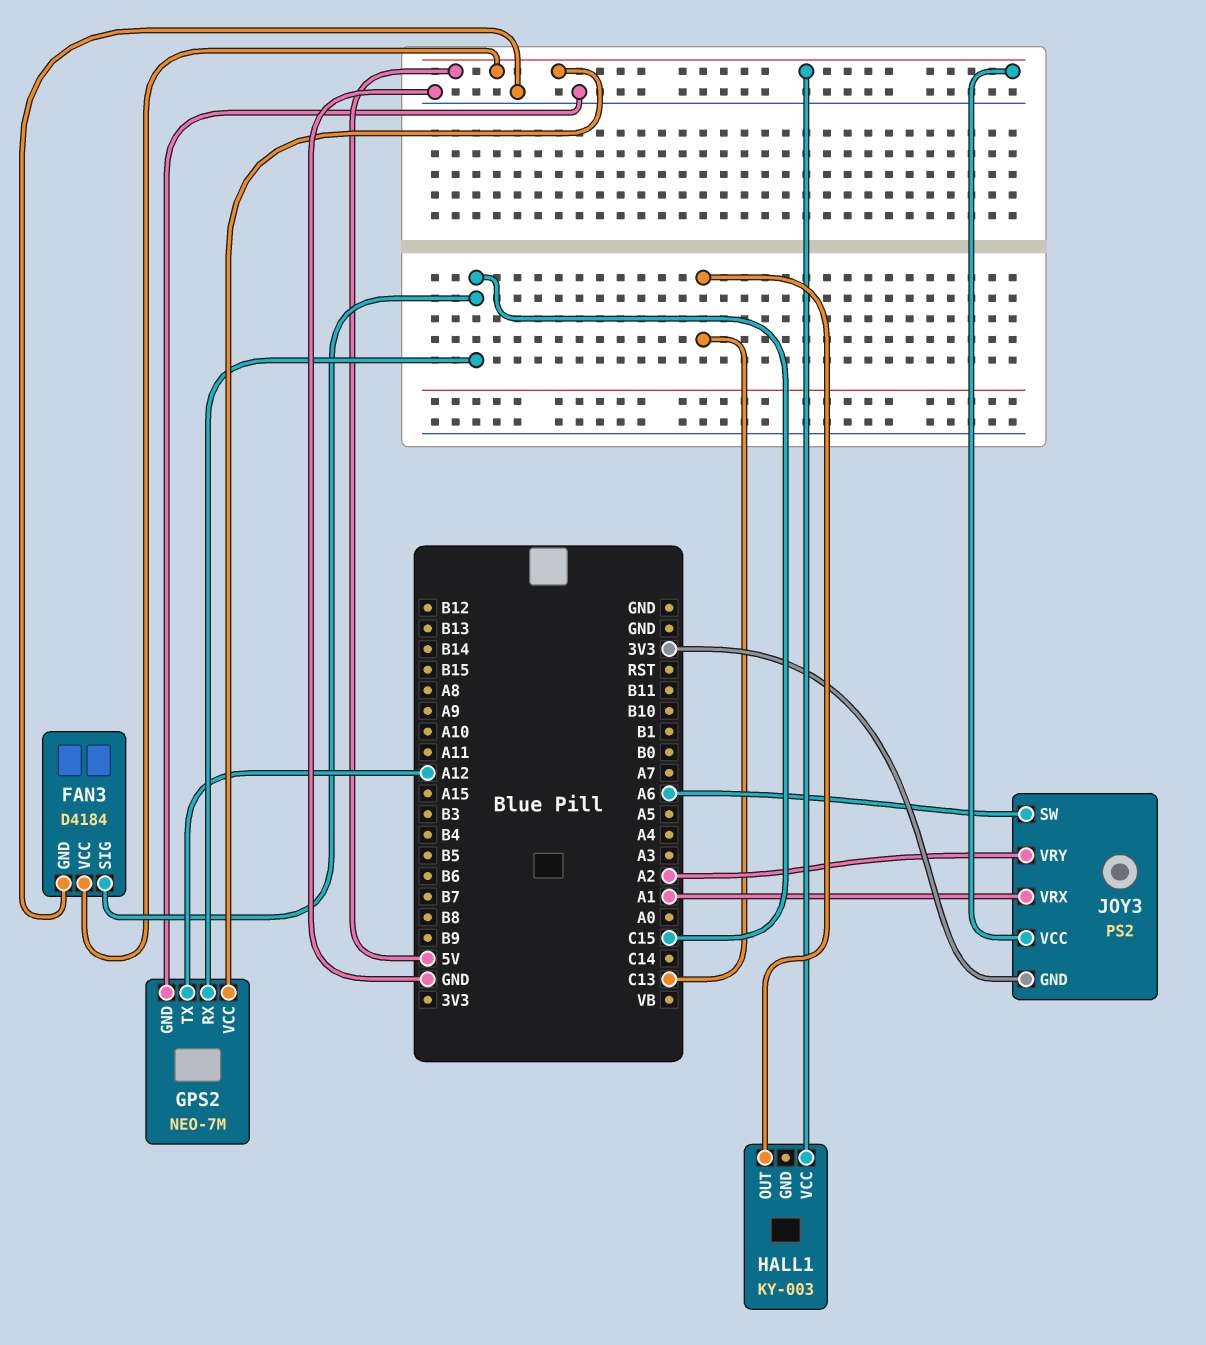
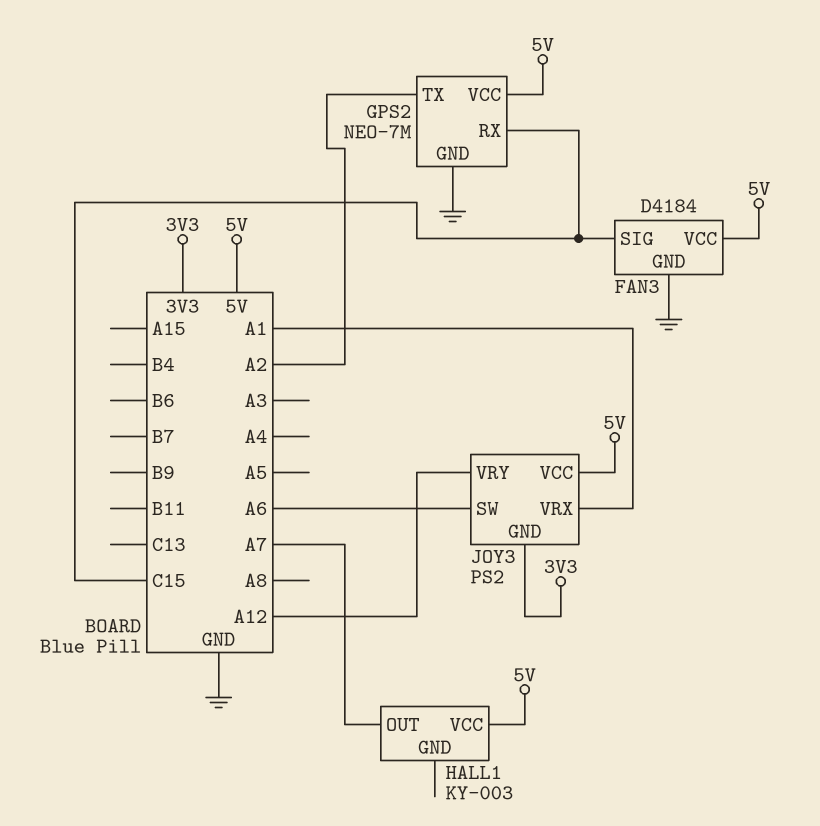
GPS2 pin TX: A12 -> A2
HALL1 pin OUT: C13 -> A7
JOY3 pin VRY: A2 -> A12

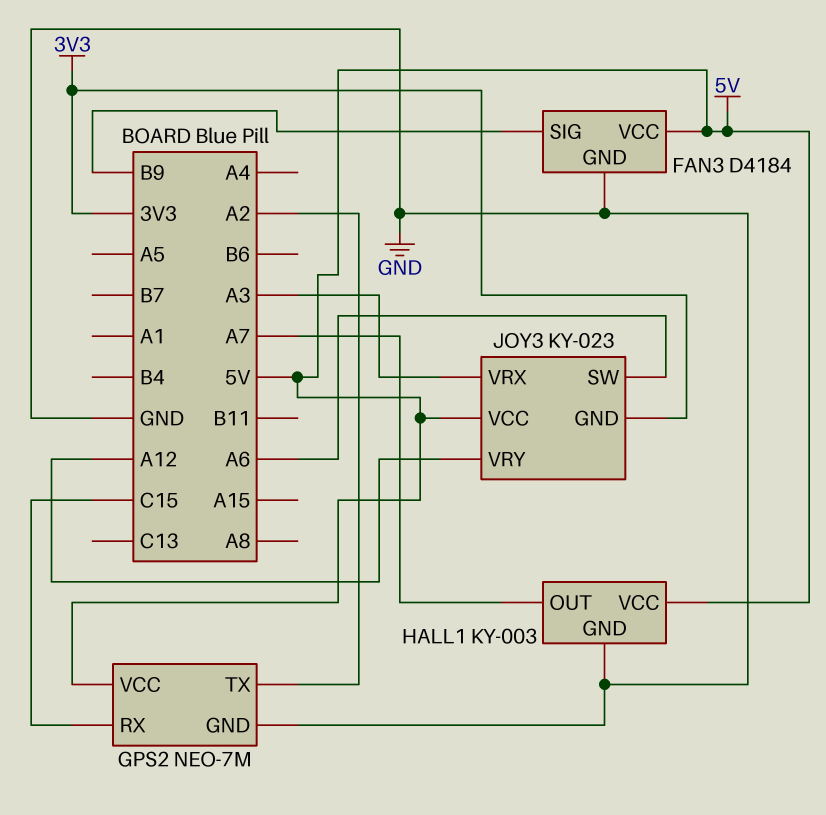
FAN3 pin SIG: C15 -> B9
HALL1 pin GND: none -> GND
JOY3: PS2 -> KY-023
JOY3 pin VRX: A1 -> A3

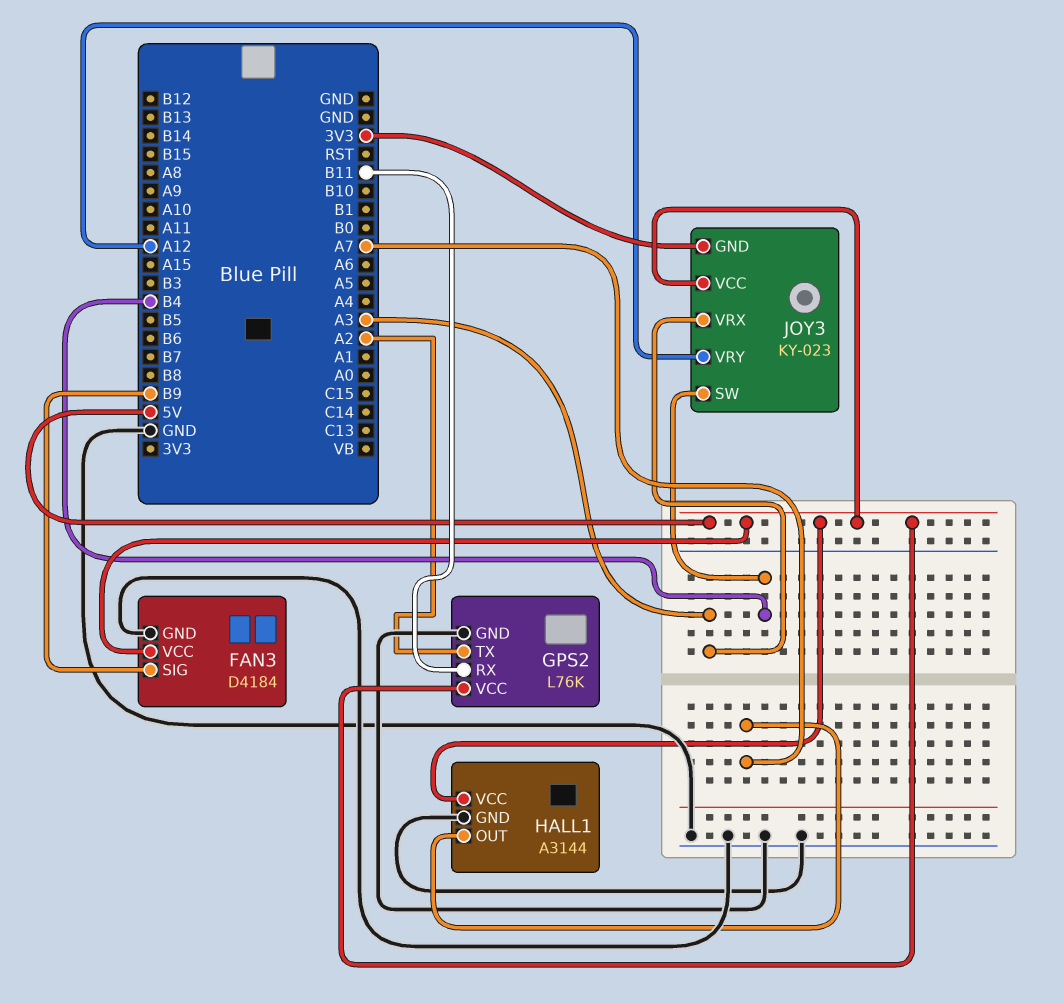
GPS2: NEO-7M -> L76K
GPS2 pin RX: C15 -> B11
HALL1: KY-003 -> A3144
JOY3 pin SW: A6 -> B4

